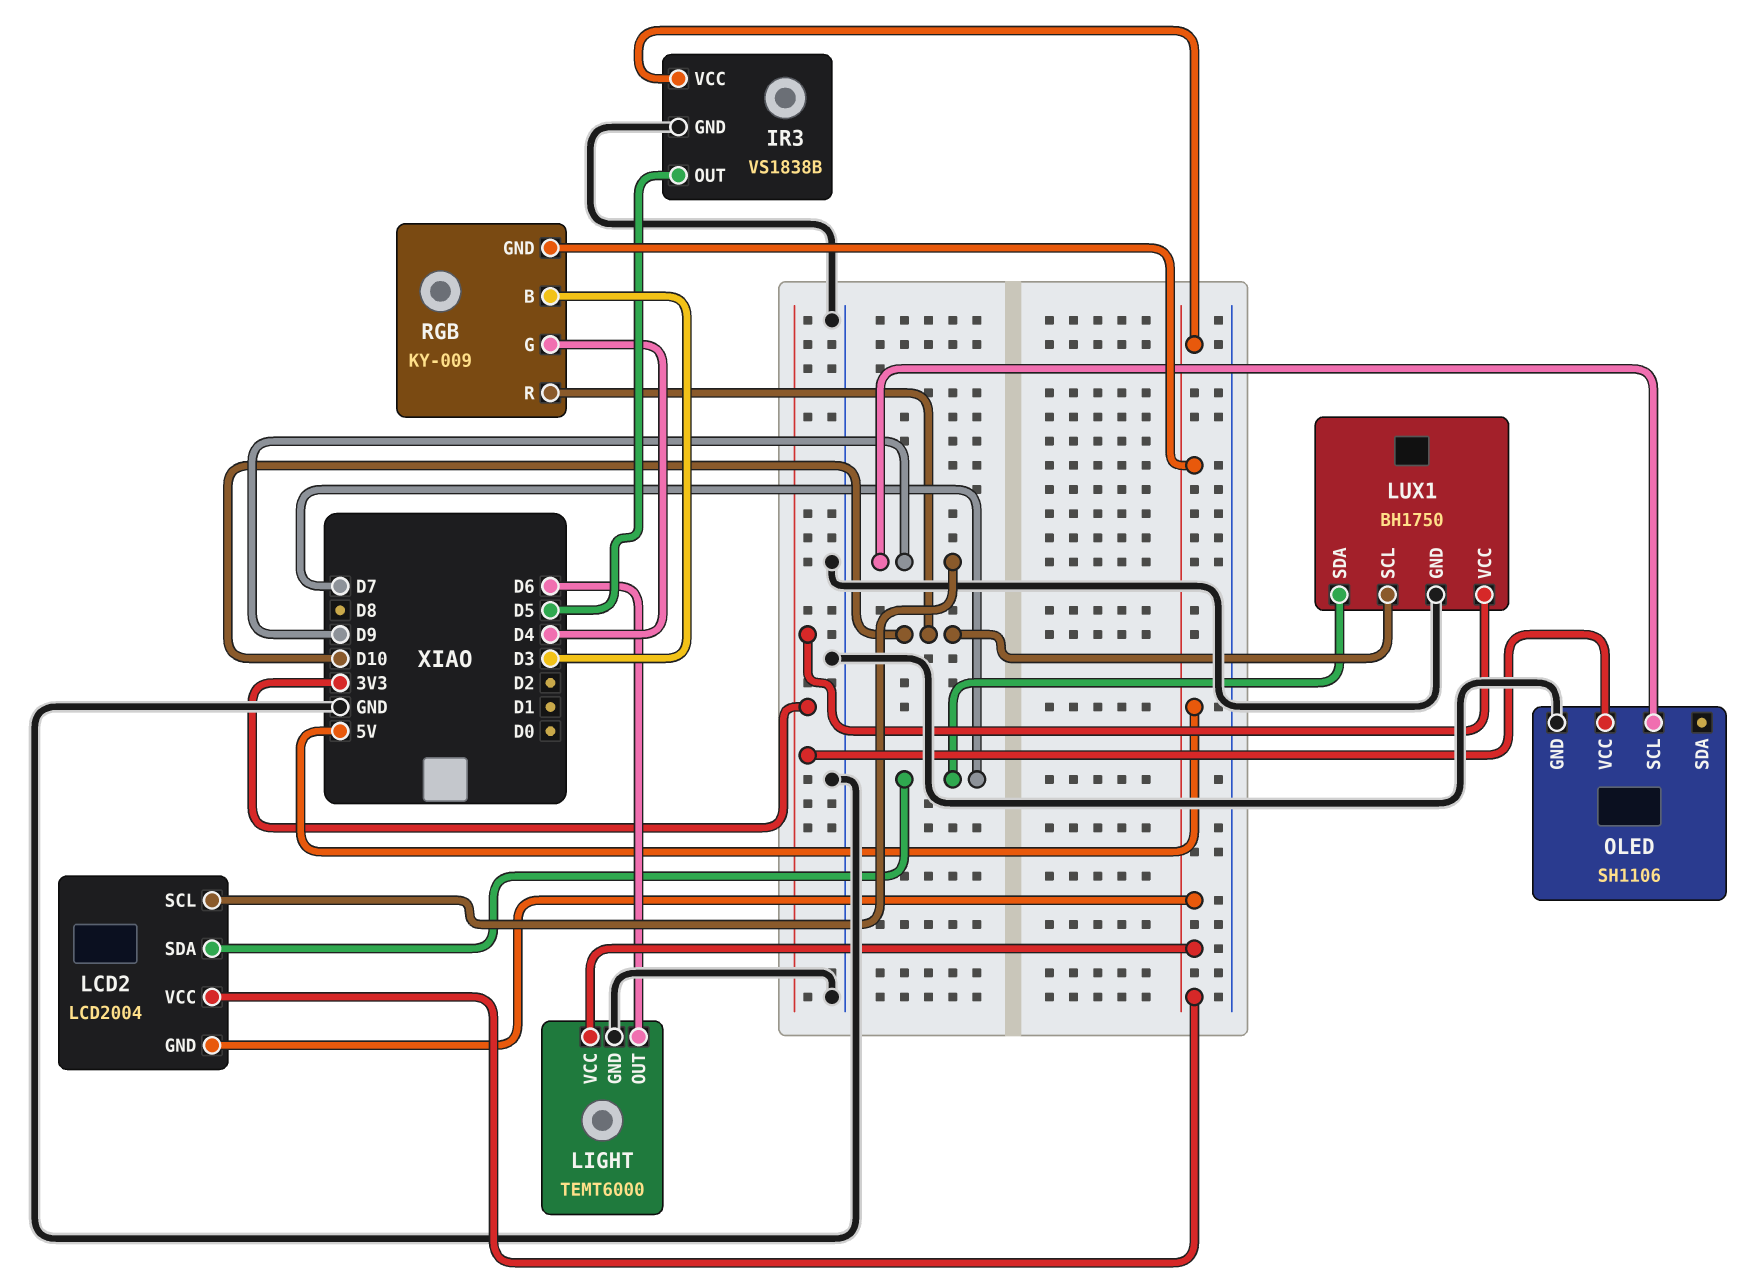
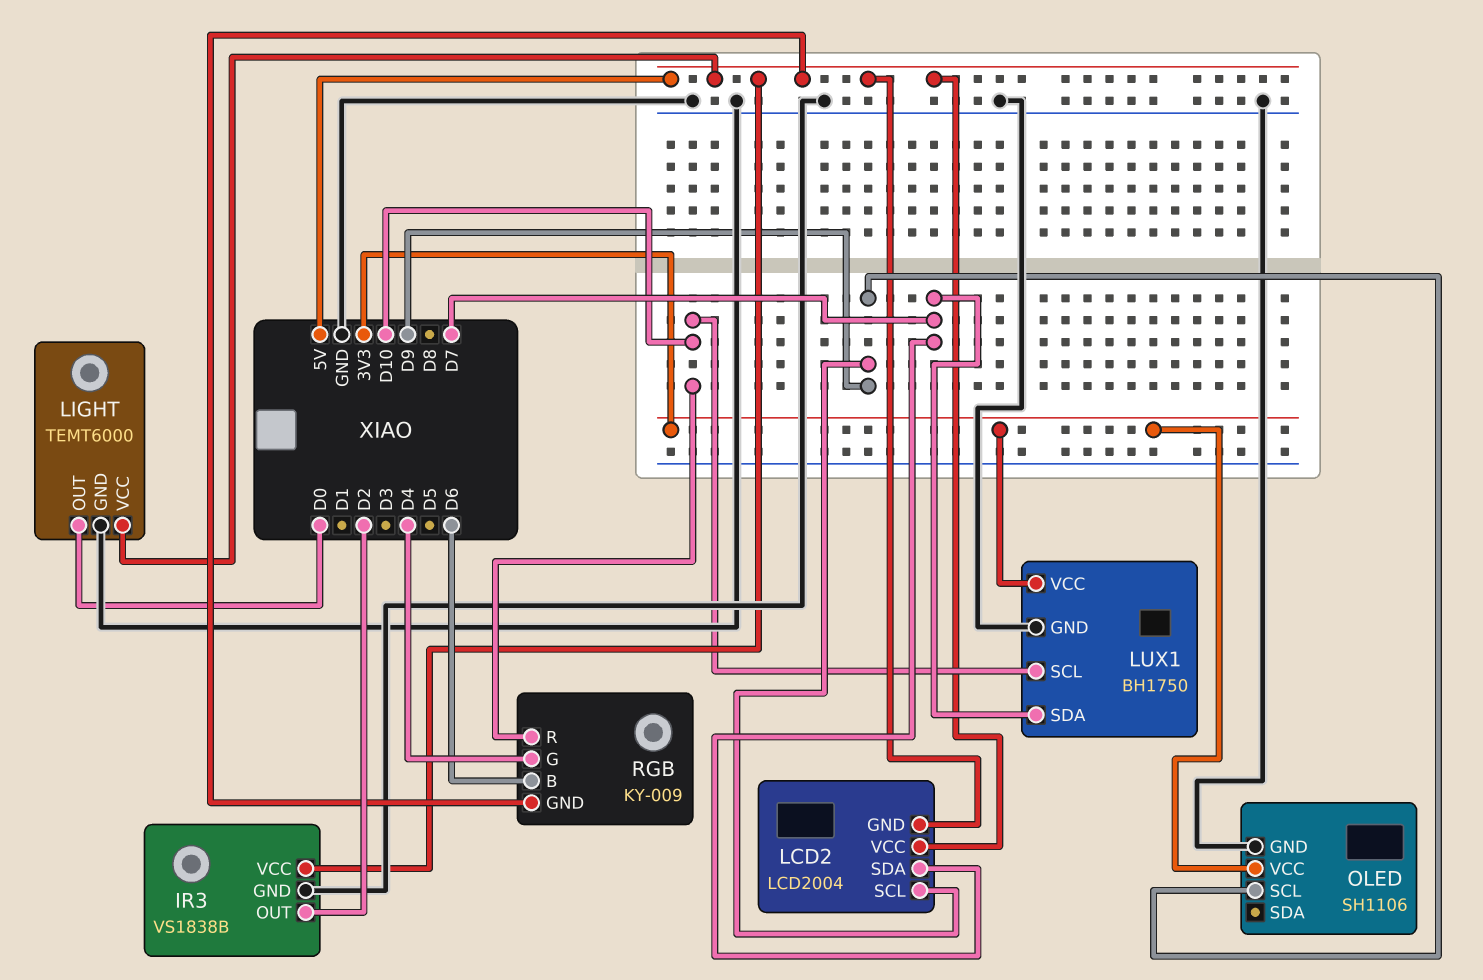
IR3 pin OUT: D5 -> D2
LIGHT pin OUT: D6 -> D0
RGB pin B: D3 -> D6

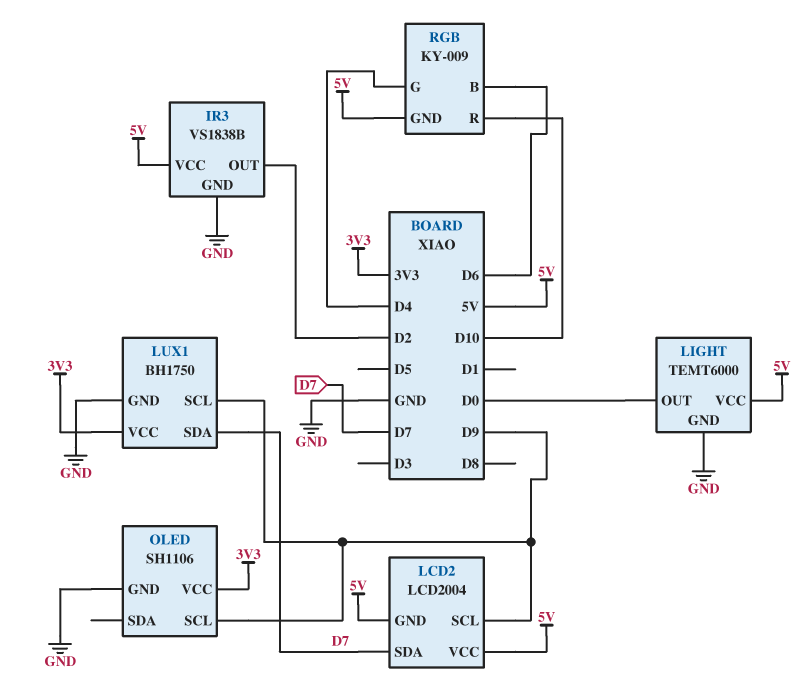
LUX1 pin SCL: D10 -> D9

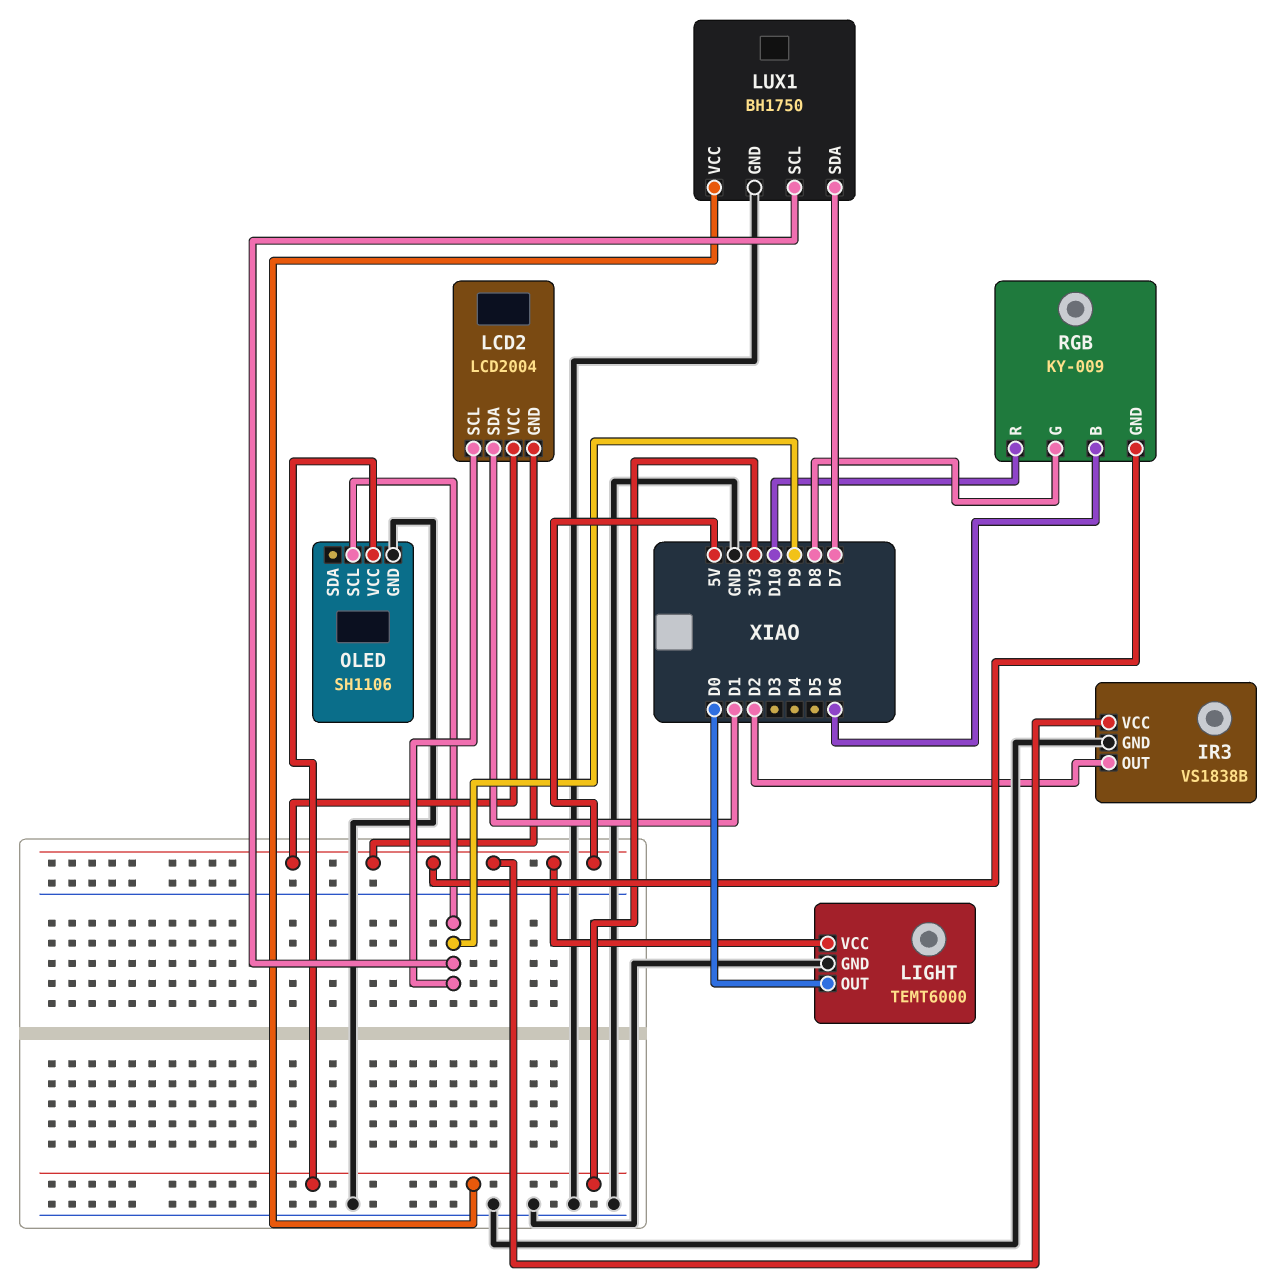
LCD2 pin SDA: D7 -> D1
RGB pin G: D4 -> D8

